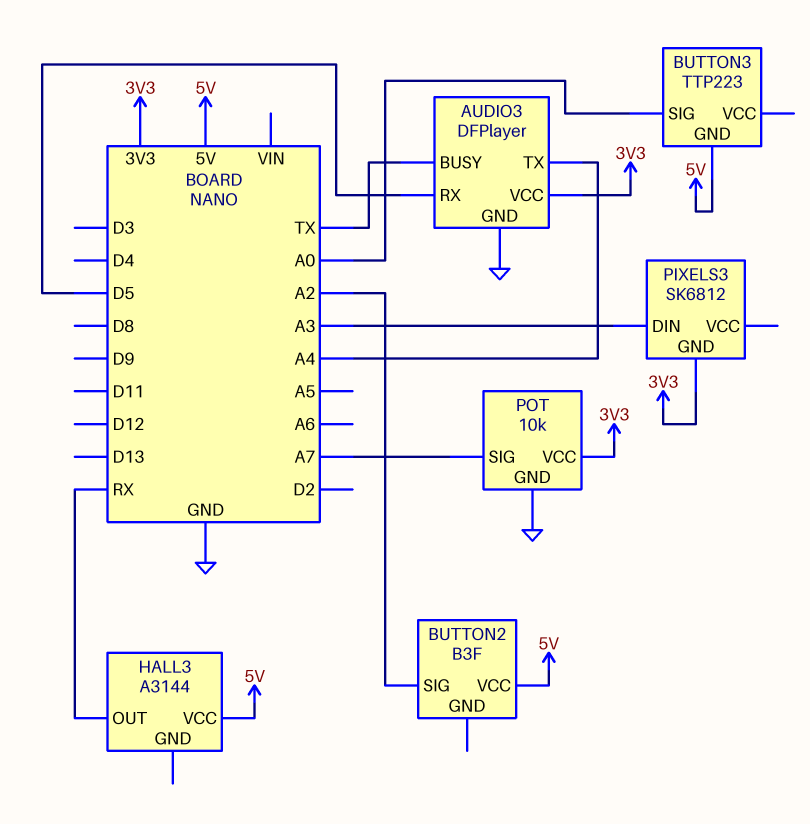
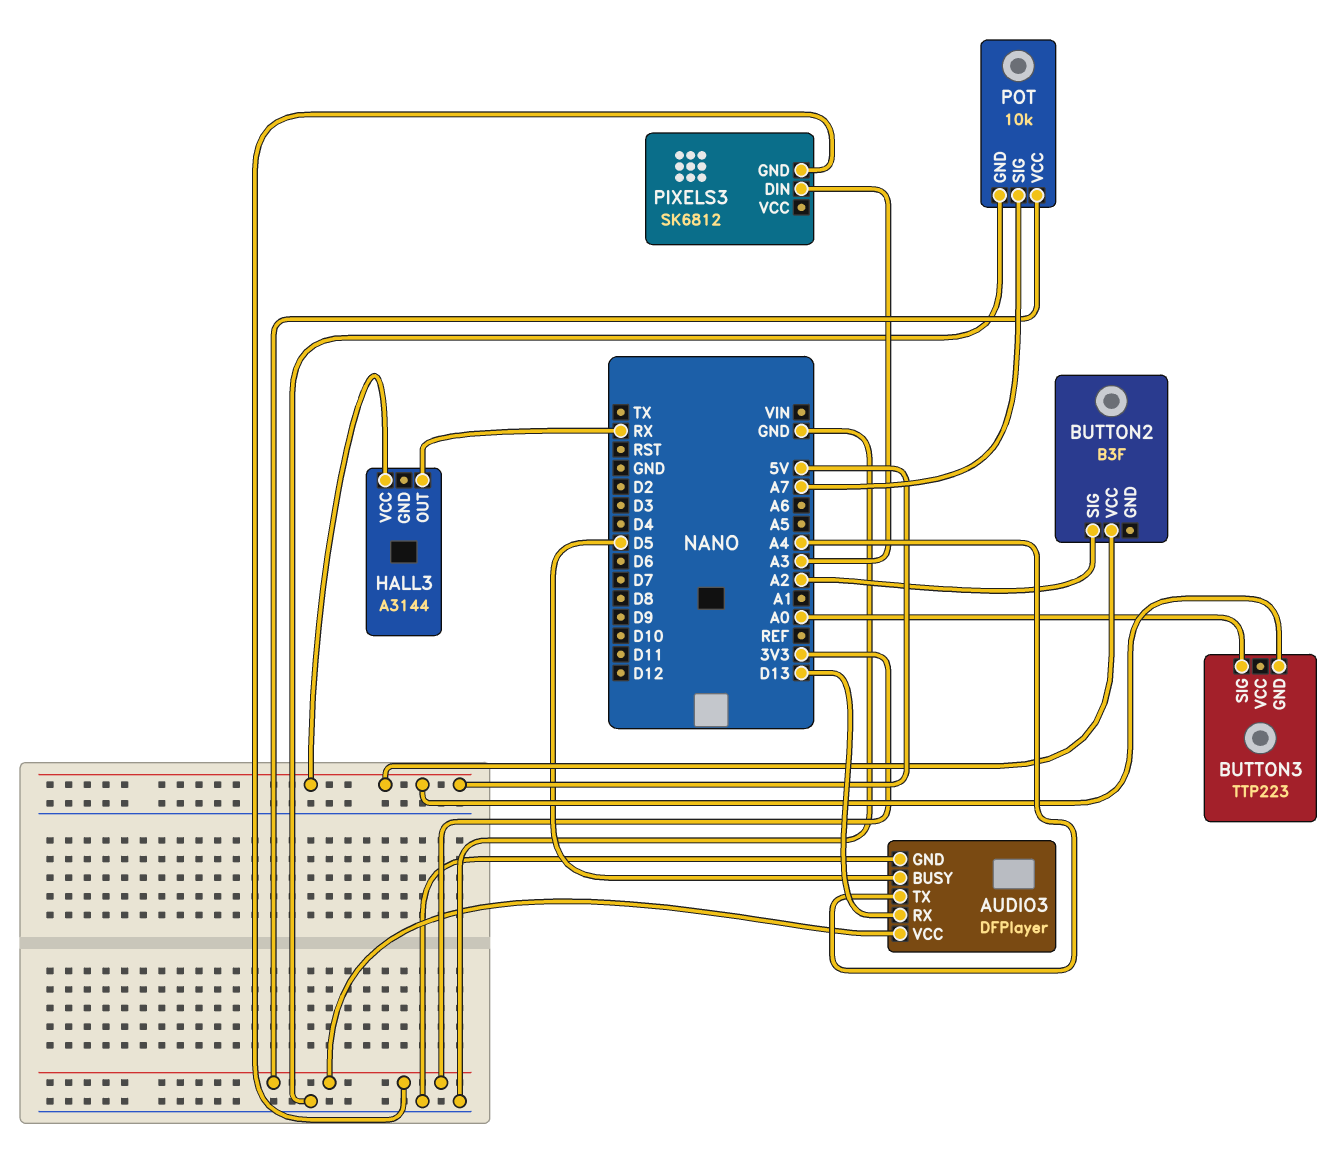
AUDIO3 pin BUSY: TX -> D5
AUDIO3 pin RX: D5 -> D13

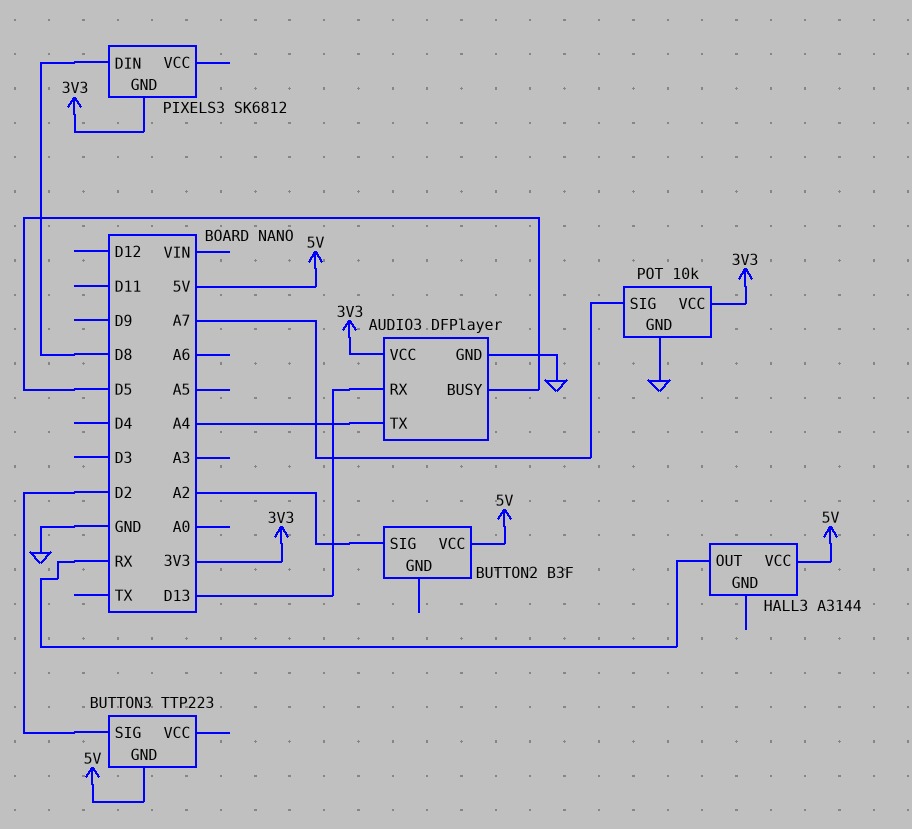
BUTTON3 pin SIG: A0 -> D2
PIXELS3 pin DIN: A3 -> D8

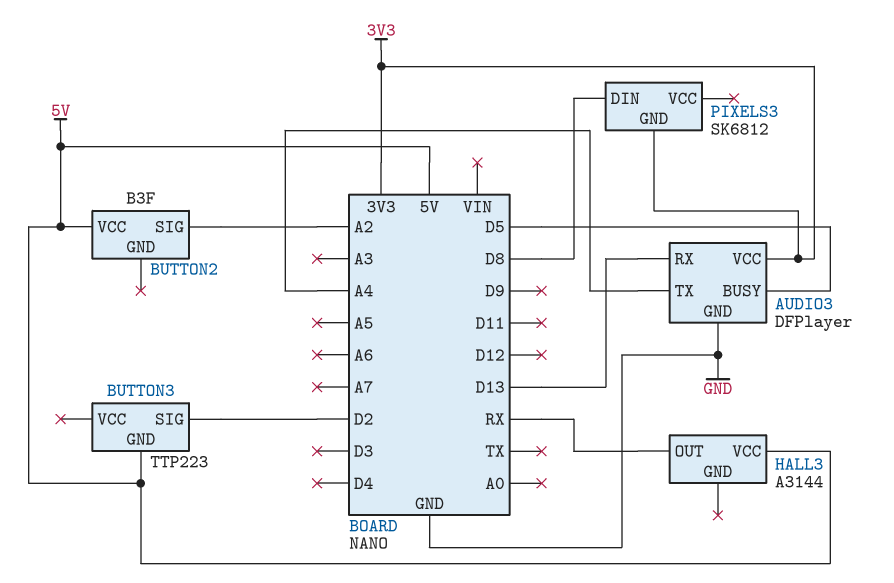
POT: 10k -> none
POT pin GND: GND -> none
POT pin SIG: A7 -> none
POT pin VCC: 3V3 -> none

